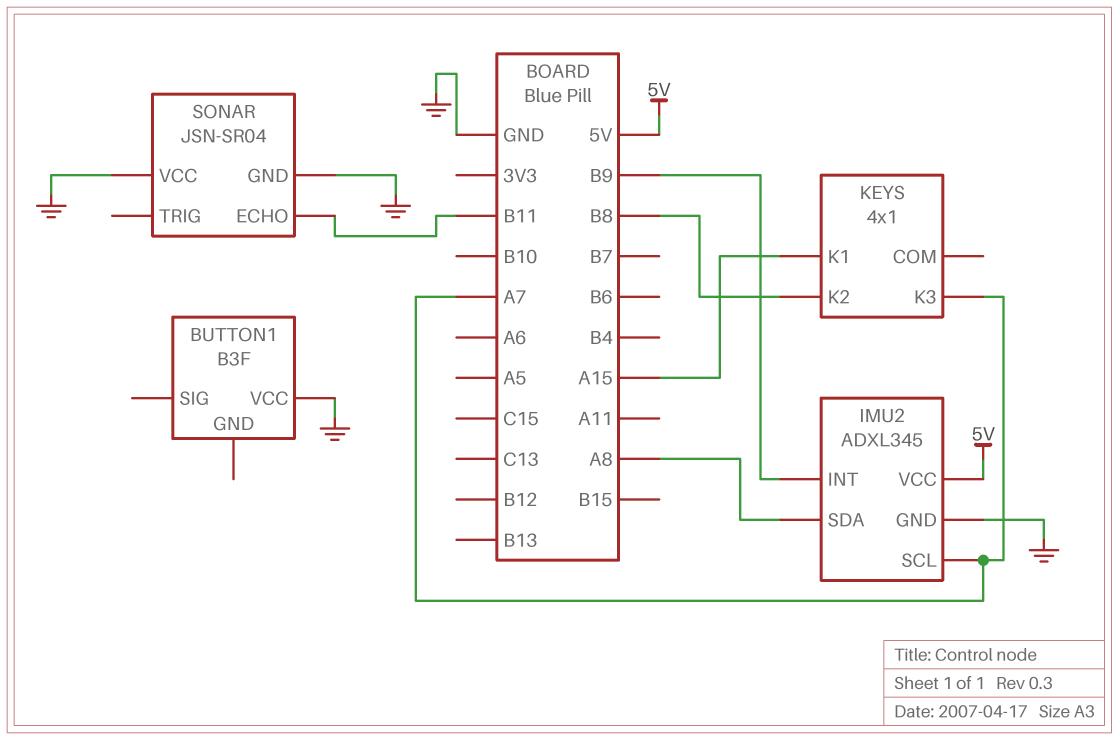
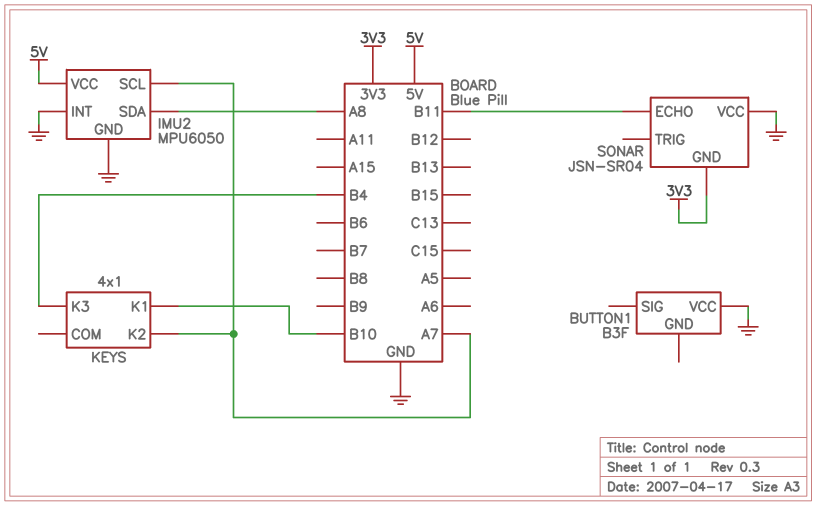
IMU2: ADXL345 -> MPU6050
IMU2 pin INT: B9 -> GND
KEYS pin K1: A15 -> B10
KEYS pin K2: B8 -> A7
KEYS pin K3: A7 -> B4
SONAR pin GND: GND -> 3V3

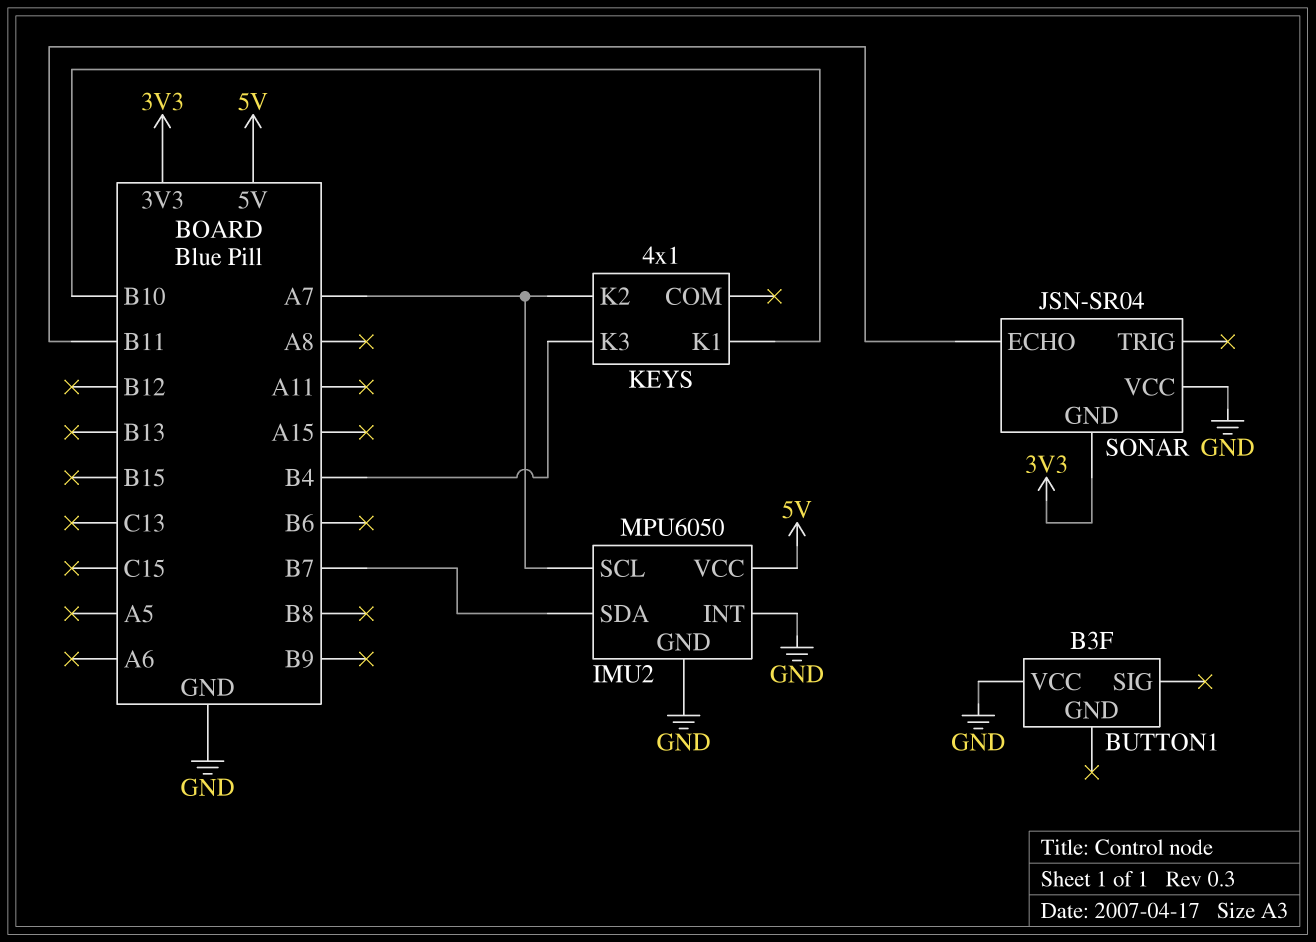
IMU2 pin SDA: A8 -> B7

